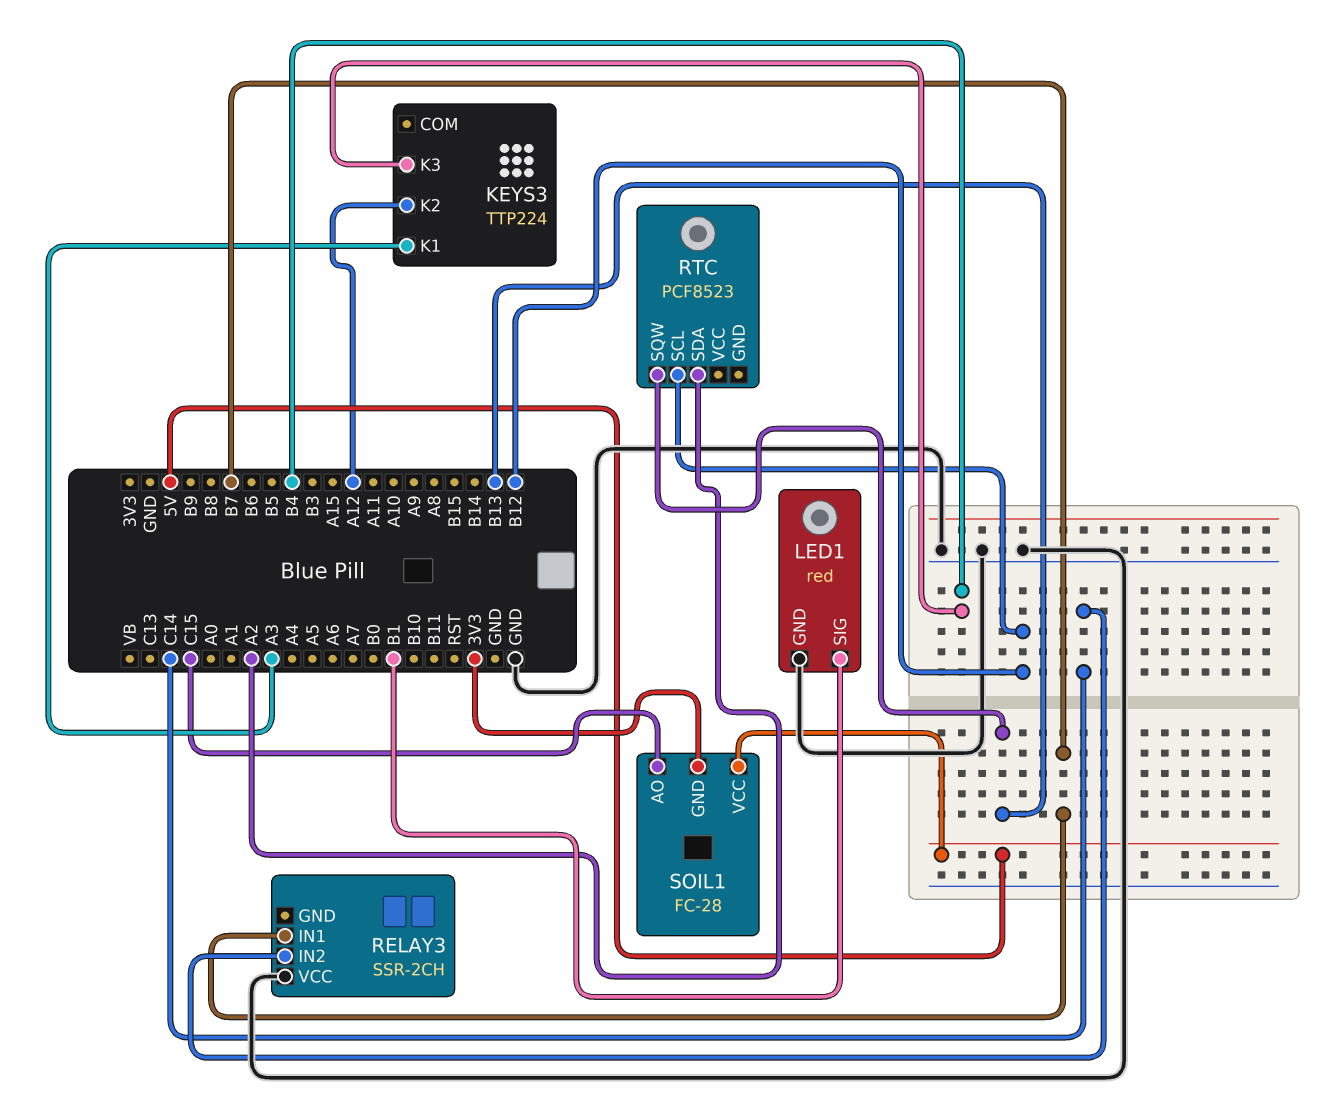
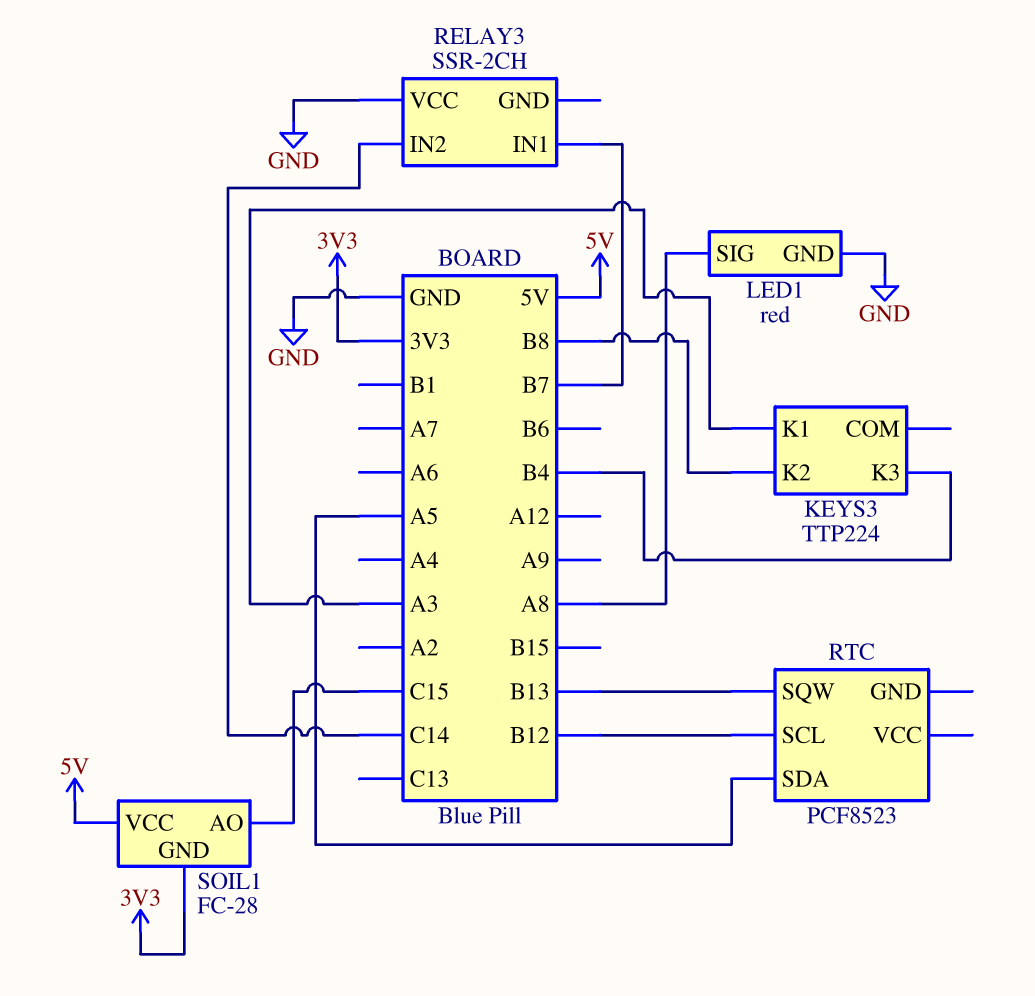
KEYS3 pin K2: A12 -> B8
LED1 pin SIG: B1 -> A8
RTC pin SDA: A2 -> A5

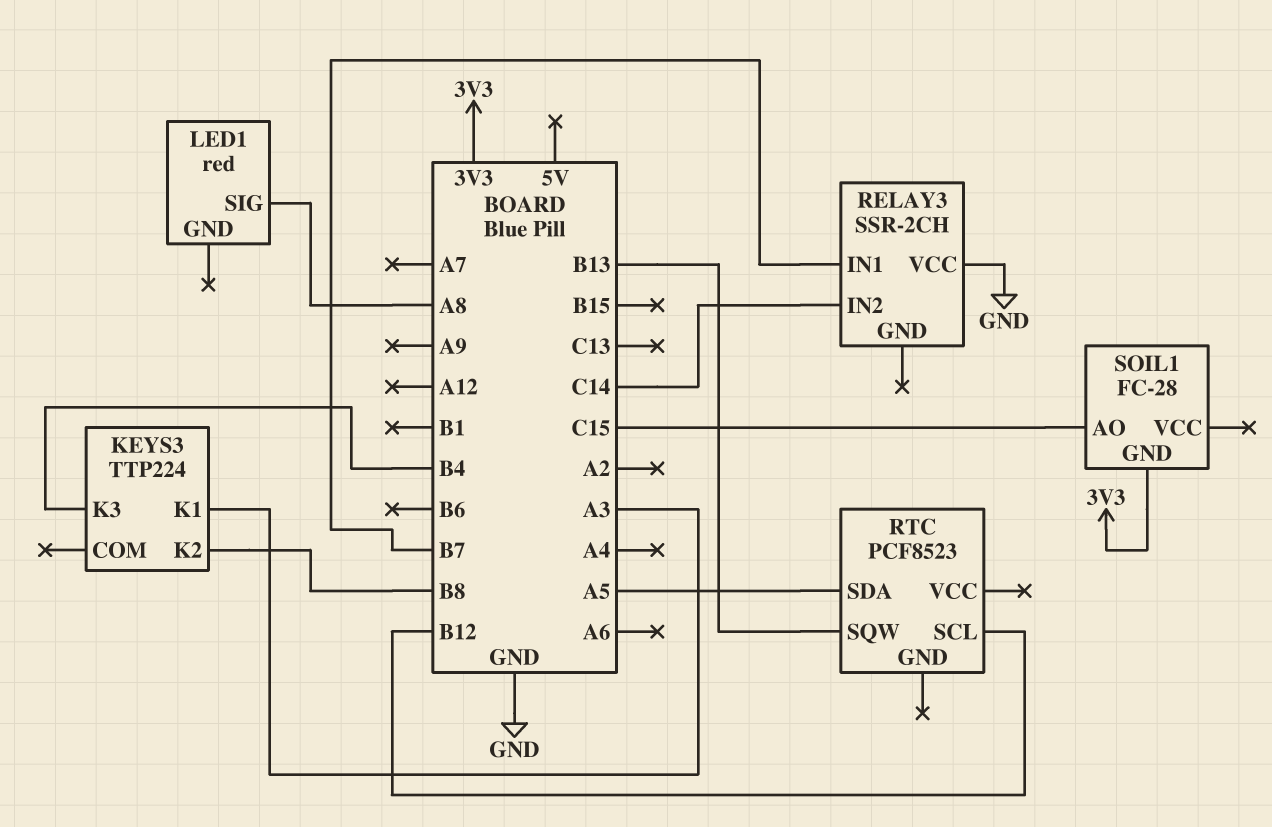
LED1 pin GND: GND -> none
SOIL1 pin VCC: 5V -> none

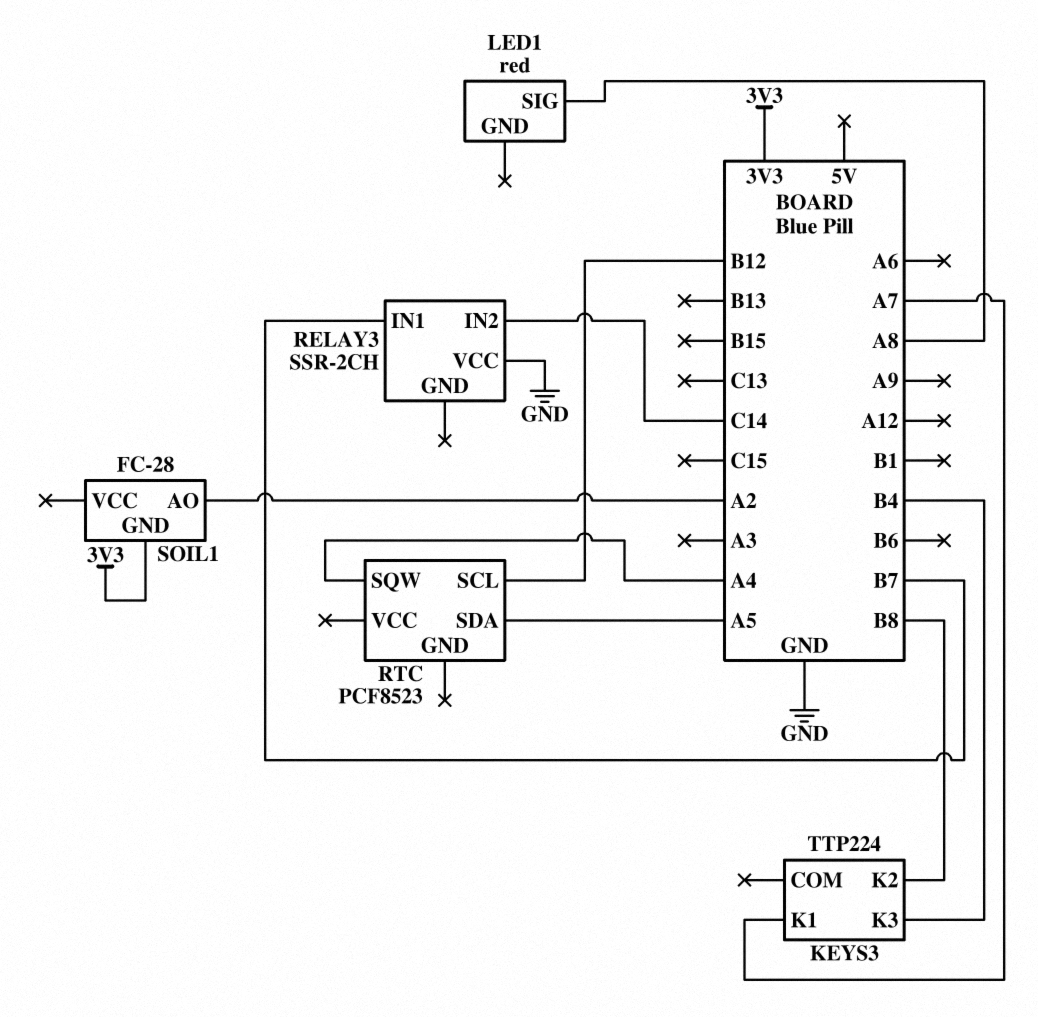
KEYS3 pin K1: A3 -> A7
RTC pin SQW: B13 -> A4
SOIL1 pin AO: C15 -> A2

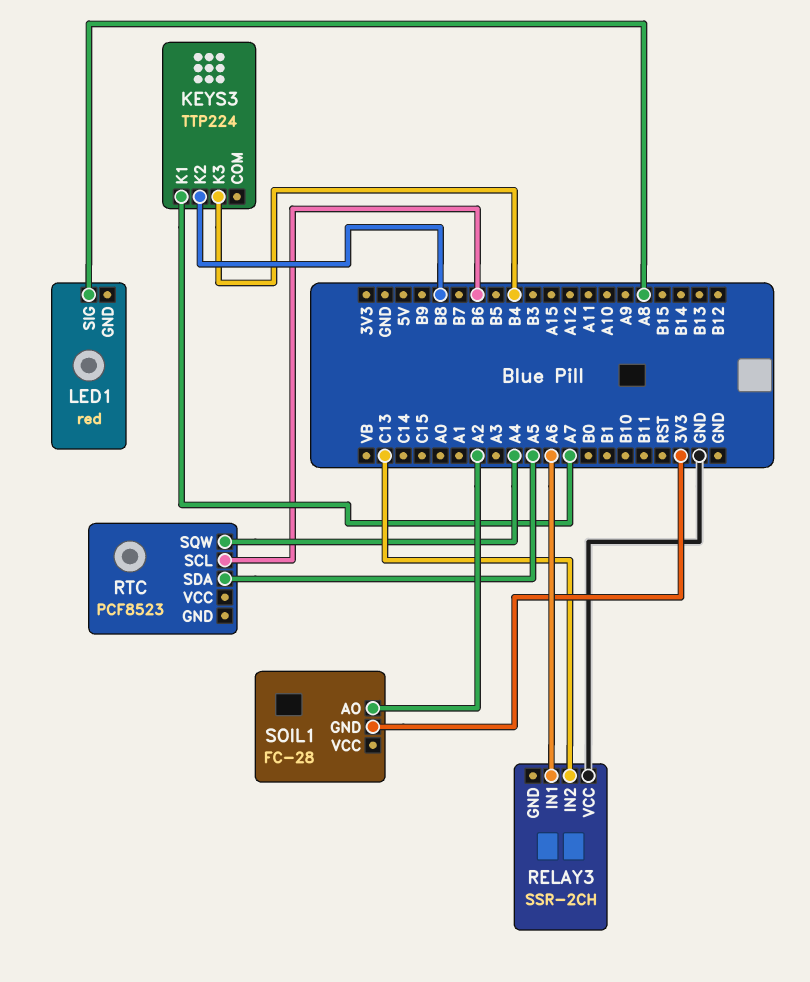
RELAY3 pin IN1: B7 -> A6
RELAY3 pin IN2: C14 -> C13
RTC pin SCL: B12 -> B6

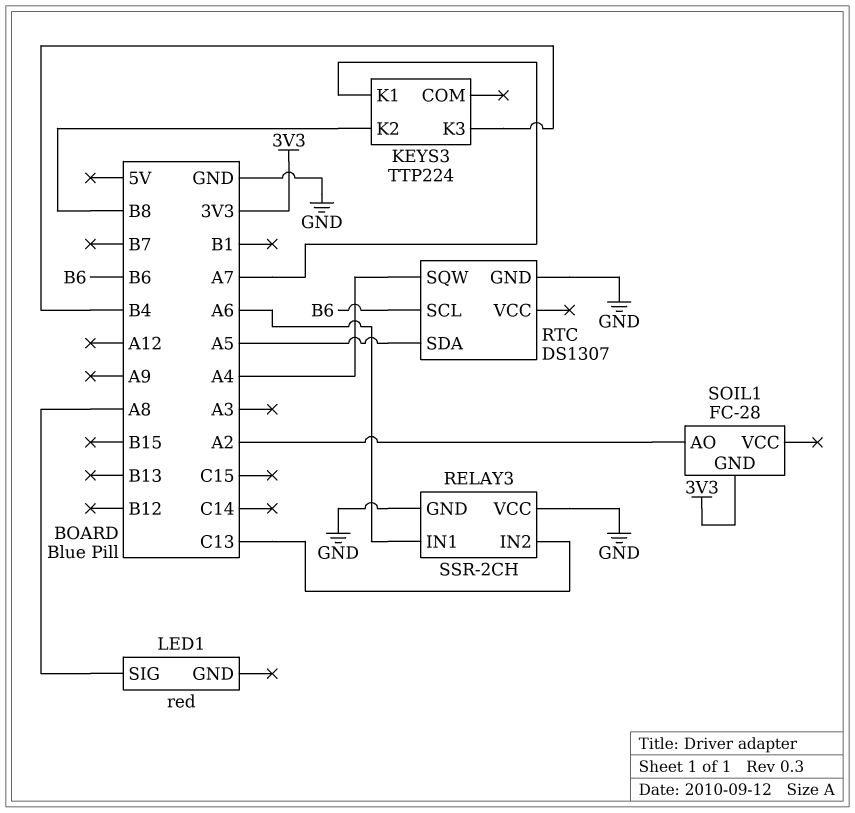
RELAY3 pin GND: none -> GND
RTC: PCF8523 -> DS1307
RTC pin GND: none -> GND

